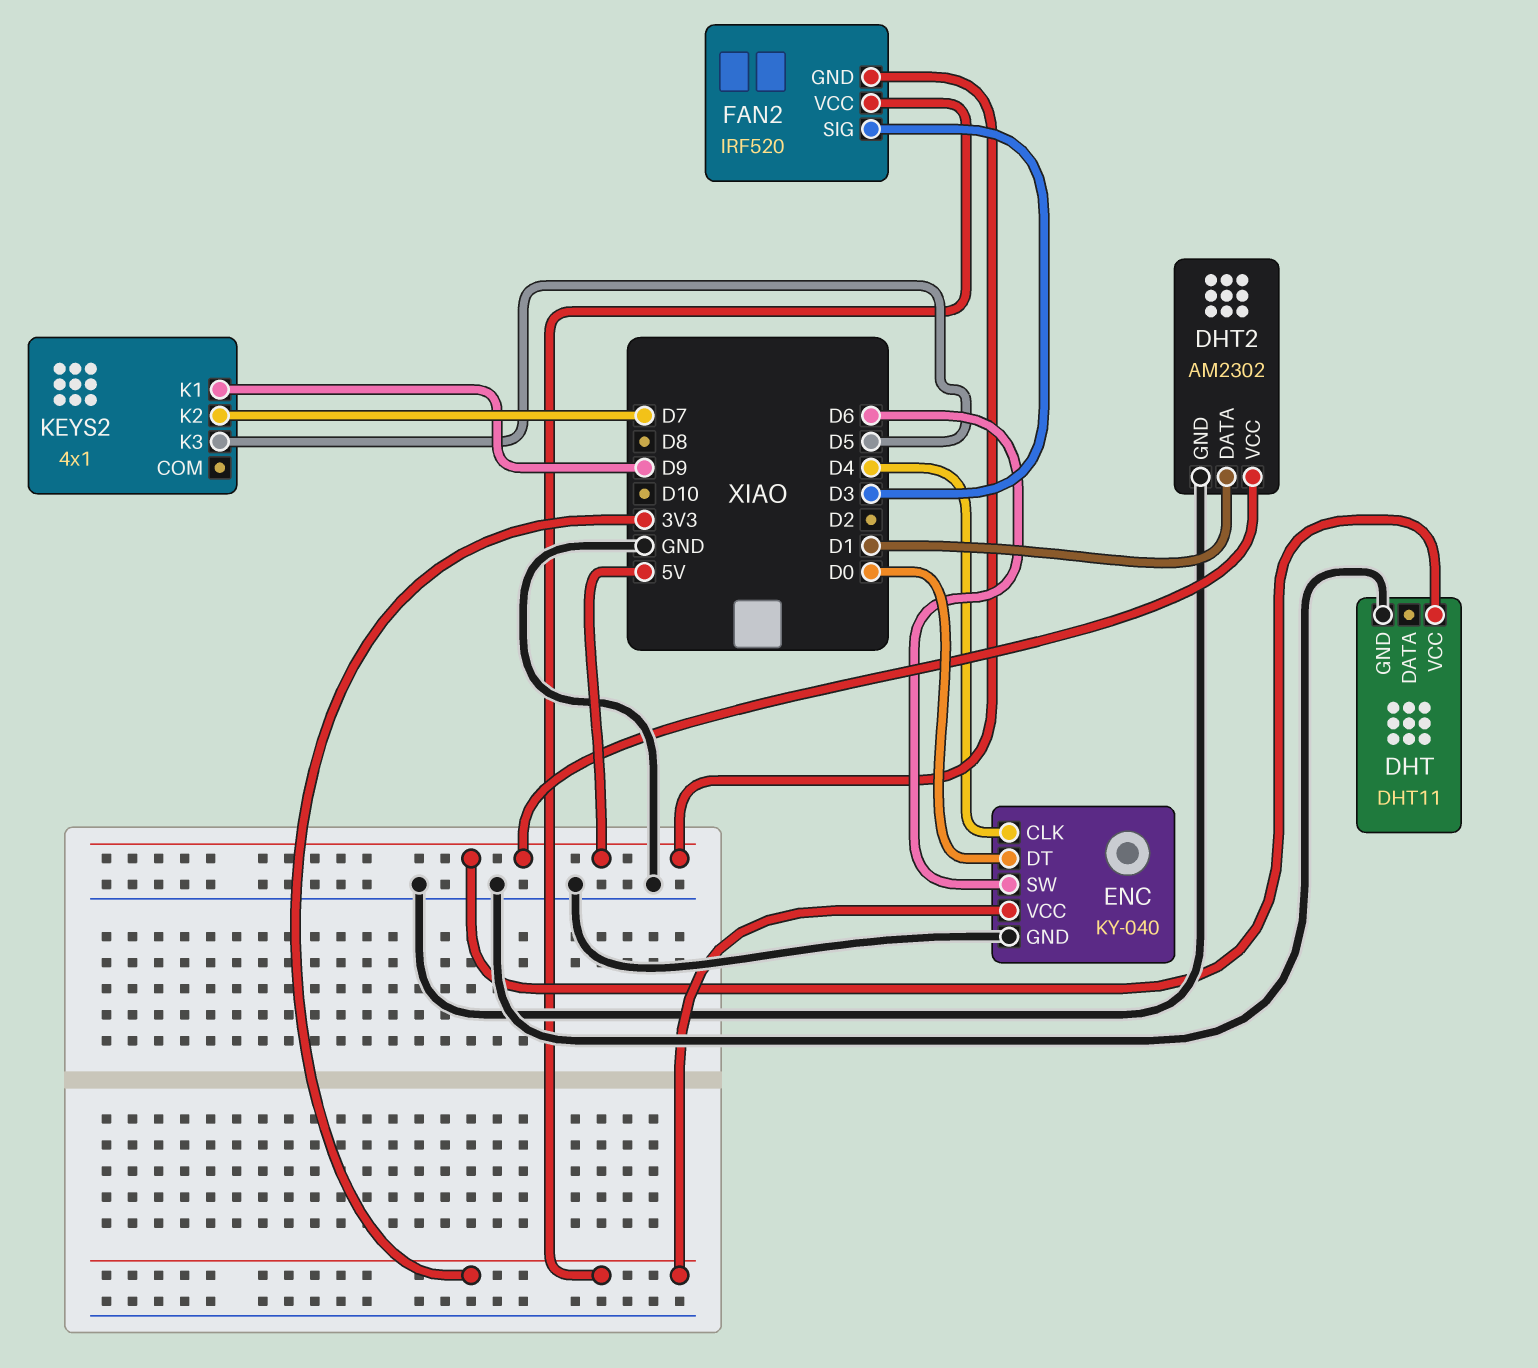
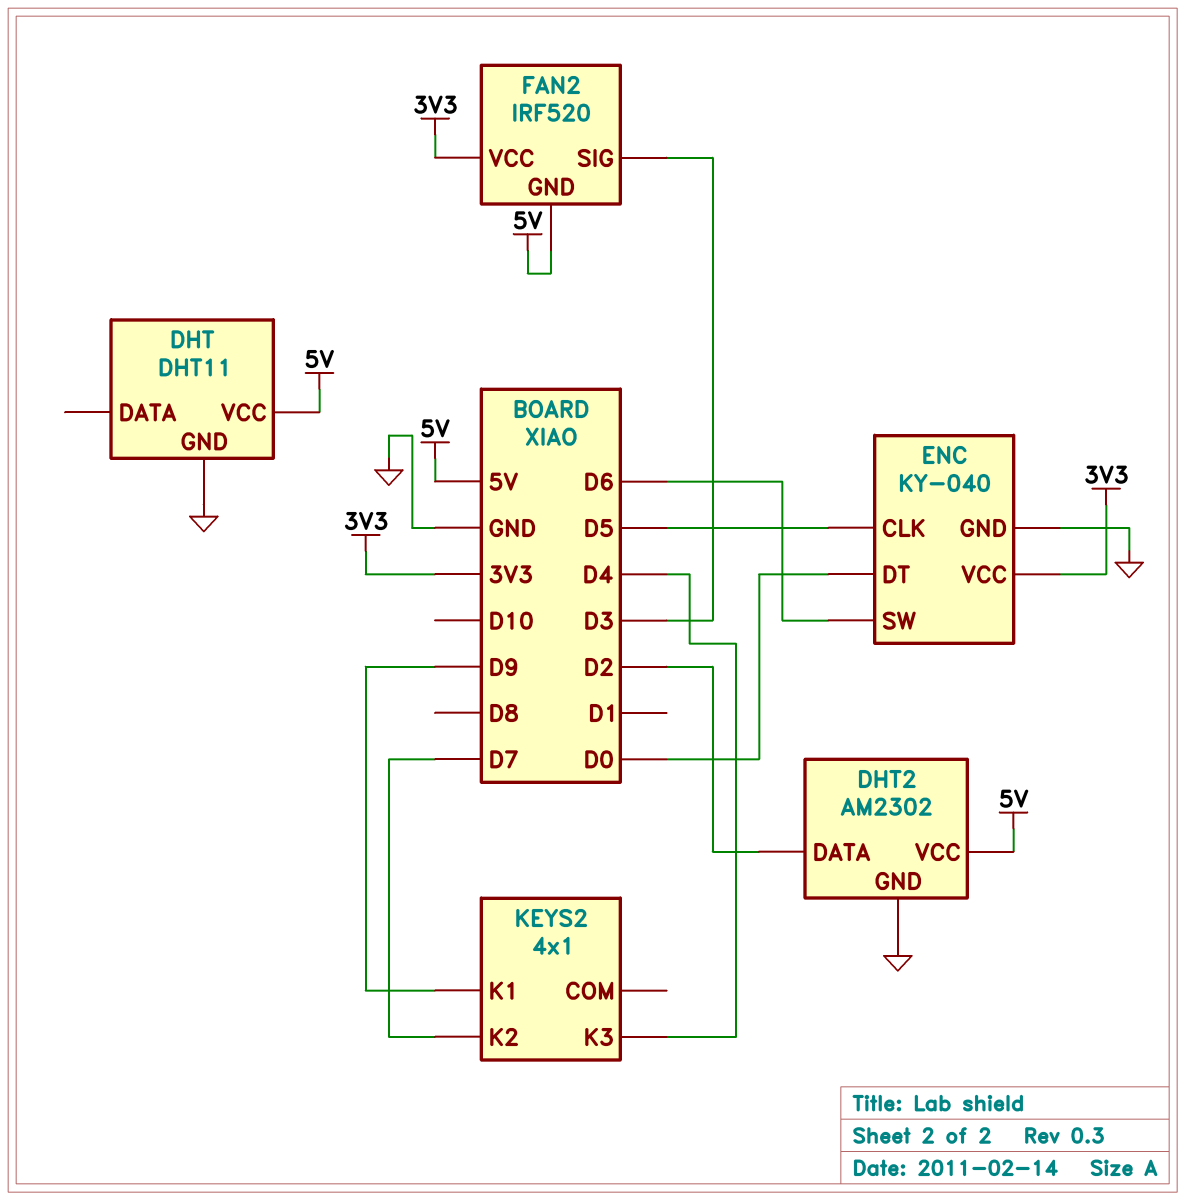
DHT2 pin DATA: D1 -> D2
ENC pin CLK: D4 -> D5
KEYS2 pin K3: D5 -> D4

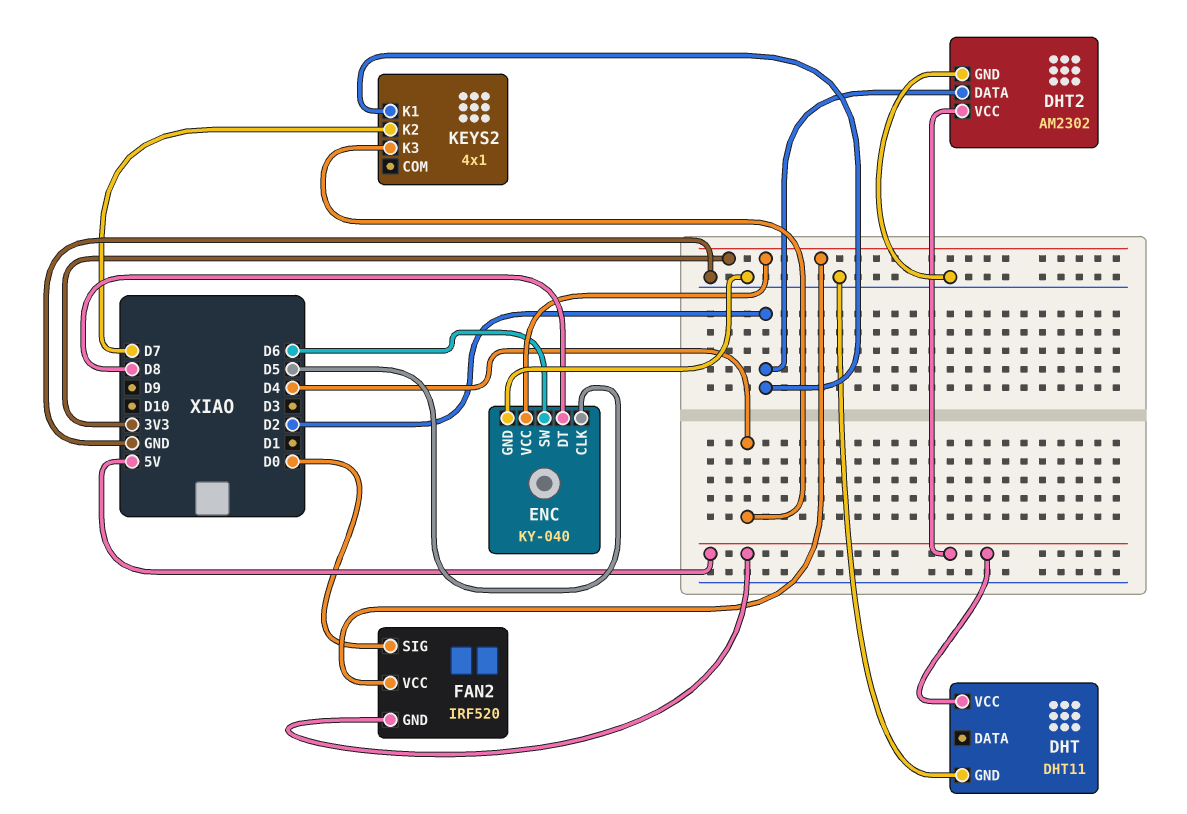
ENC pin DT: D0 -> D8
FAN2 pin SIG: D3 -> D0
KEYS2 pin K1: D9 -> D2

